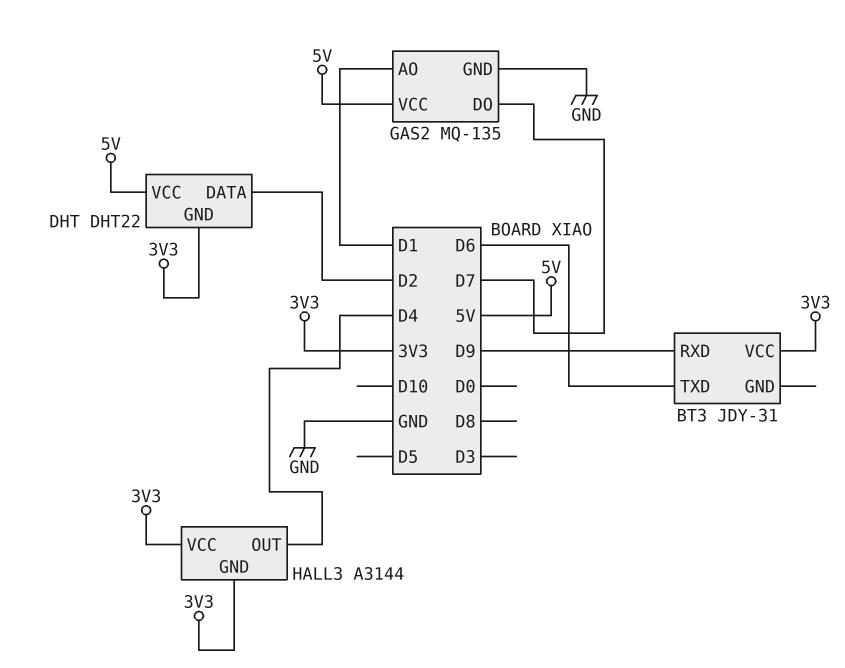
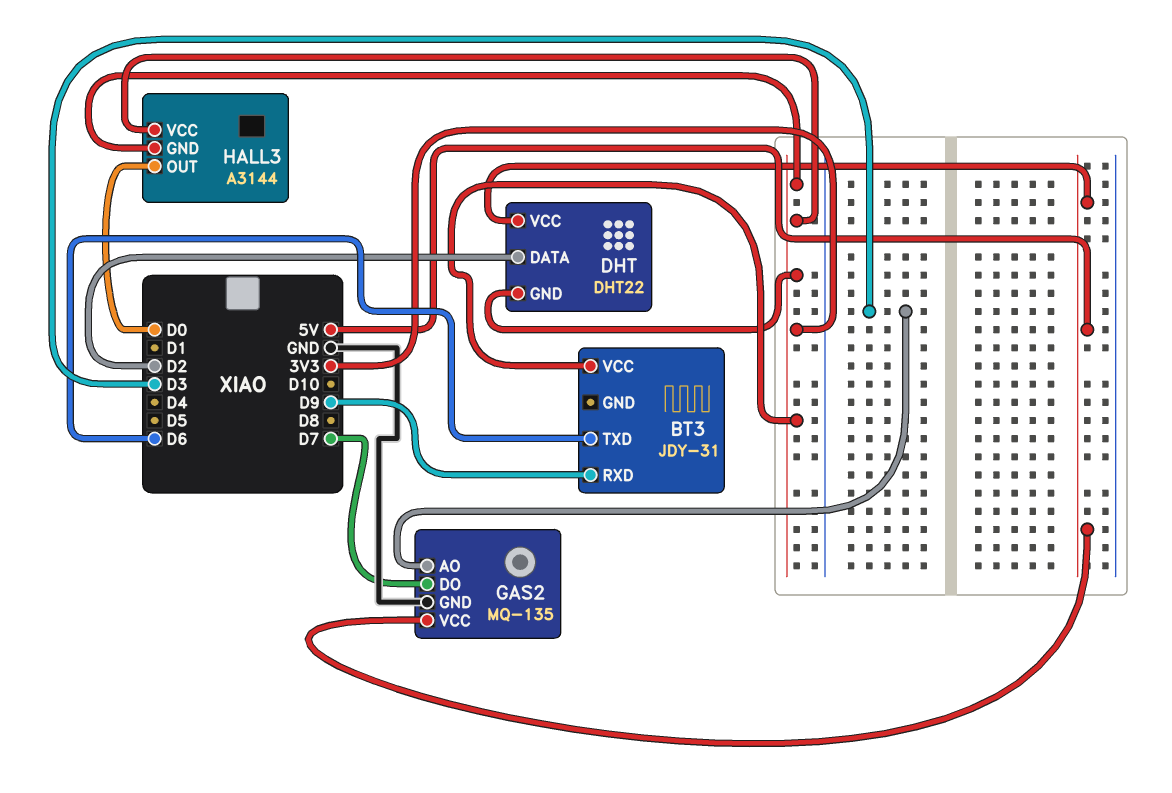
GAS2 pin AO: D1 -> D3
HALL3 pin OUT: D4 -> D0

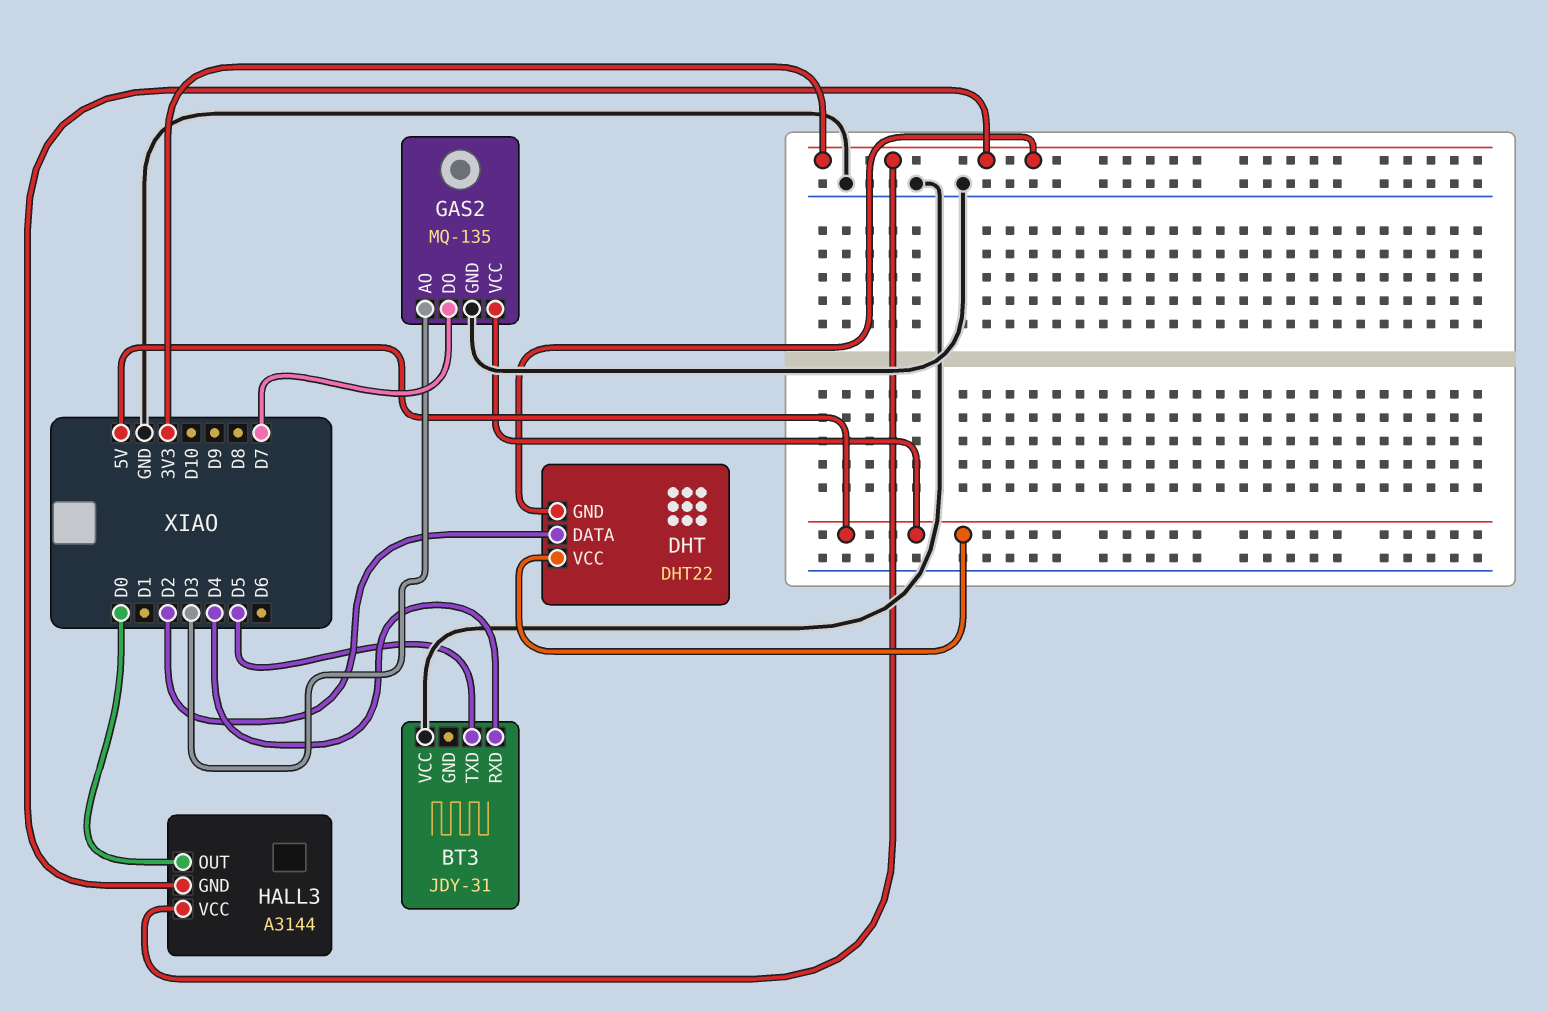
BT3 pin RXD: D9 -> D4
BT3 pin TXD: D6 -> D5
BT3 pin VCC: 3V3 -> GND

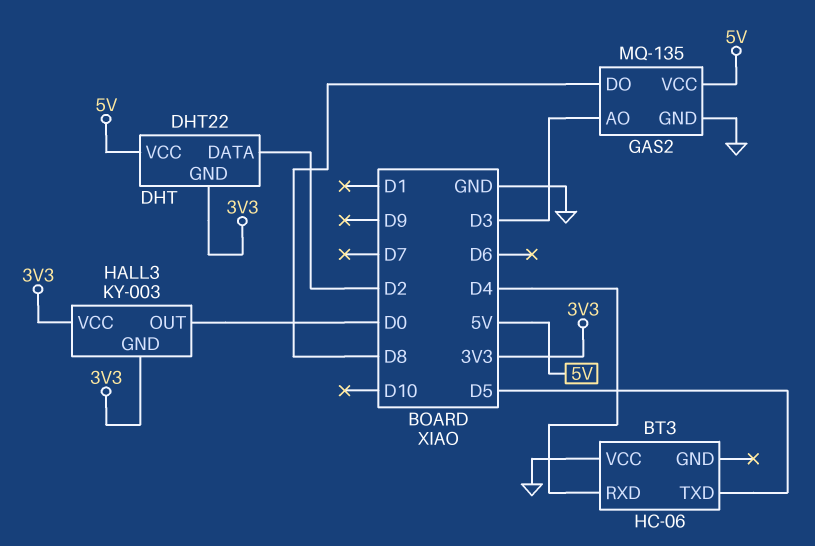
BT3: JDY-31 -> HC-06
GAS2 pin DO: D7 -> D8
HALL3: A3144 -> KY-003

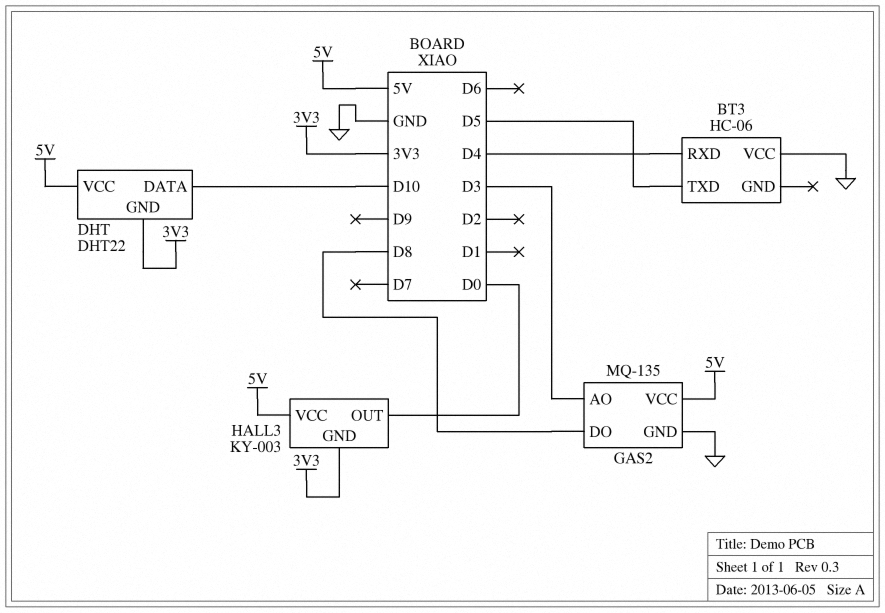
DHT pin DATA: D2 -> D10
HALL3 pin VCC: 3V3 -> 5V

